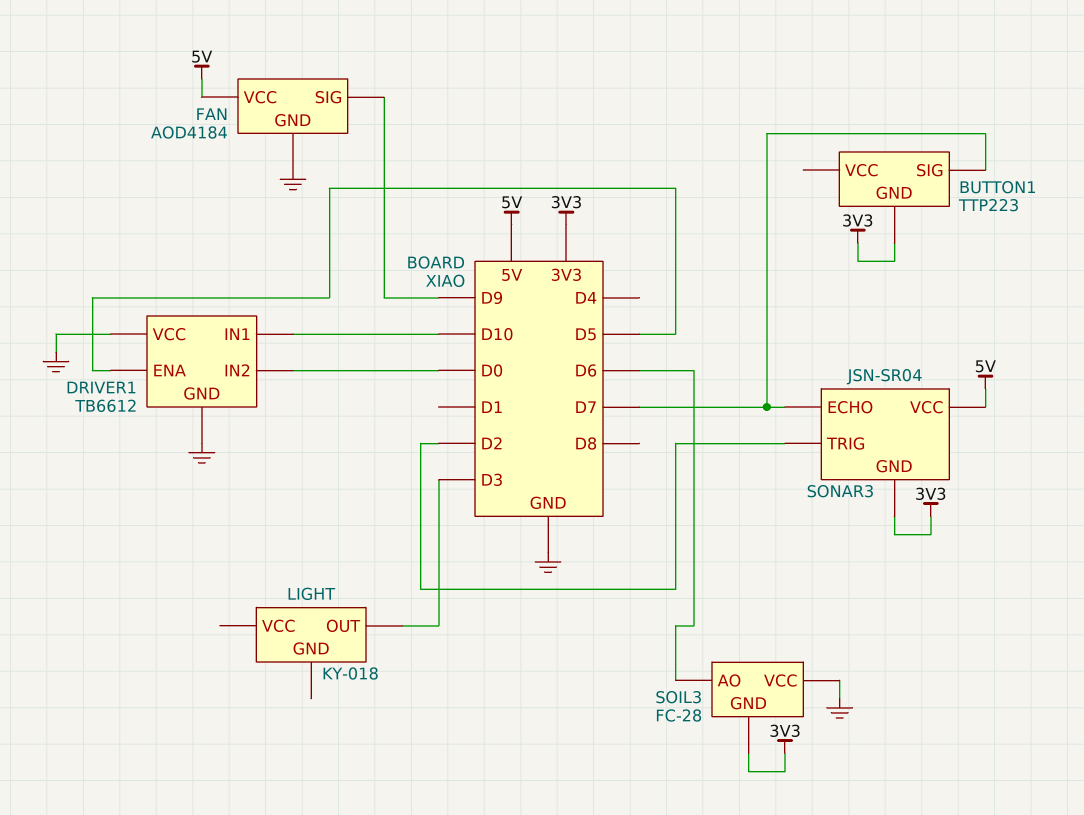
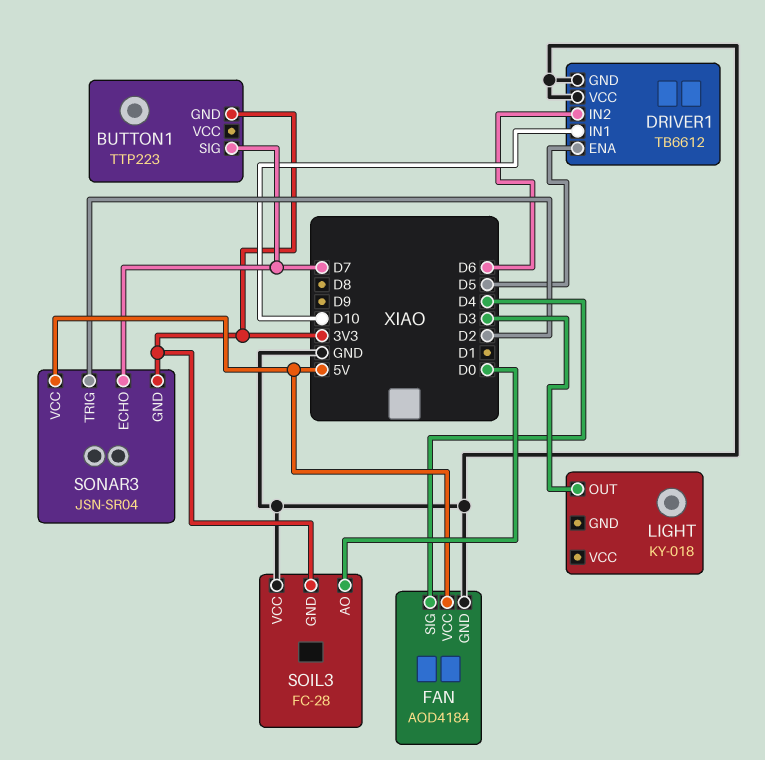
DRIVER1 pin IN2: D0 -> D6
FAN pin SIG: D9 -> D4
SOIL3 pin AO: D6 -> D0

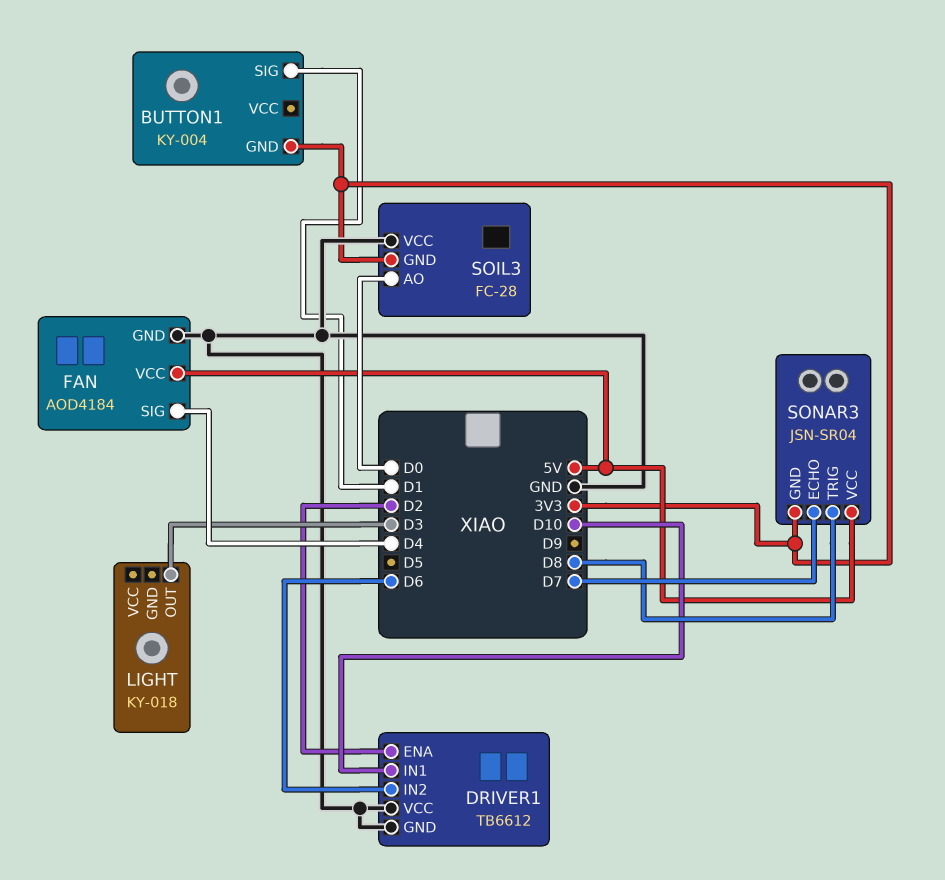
BUTTON1: TTP223 -> KY-004
BUTTON1 pin SIG: D7 -> D1
DRIVER1 pin ENA: D5 -> D2
SONAR3 pin TRIG: D2 -> D8

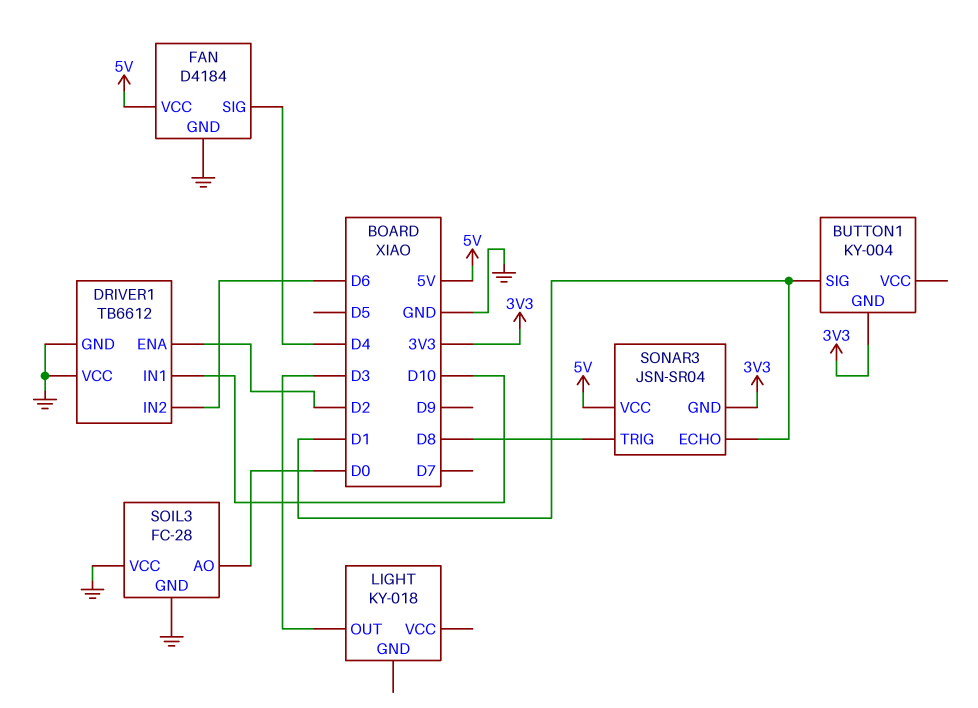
FAN: AOD4184 -> D4184
SOIL3 pin GND: 3V3 -> GND
SONAR3 pin ECHO: D7 -> D1

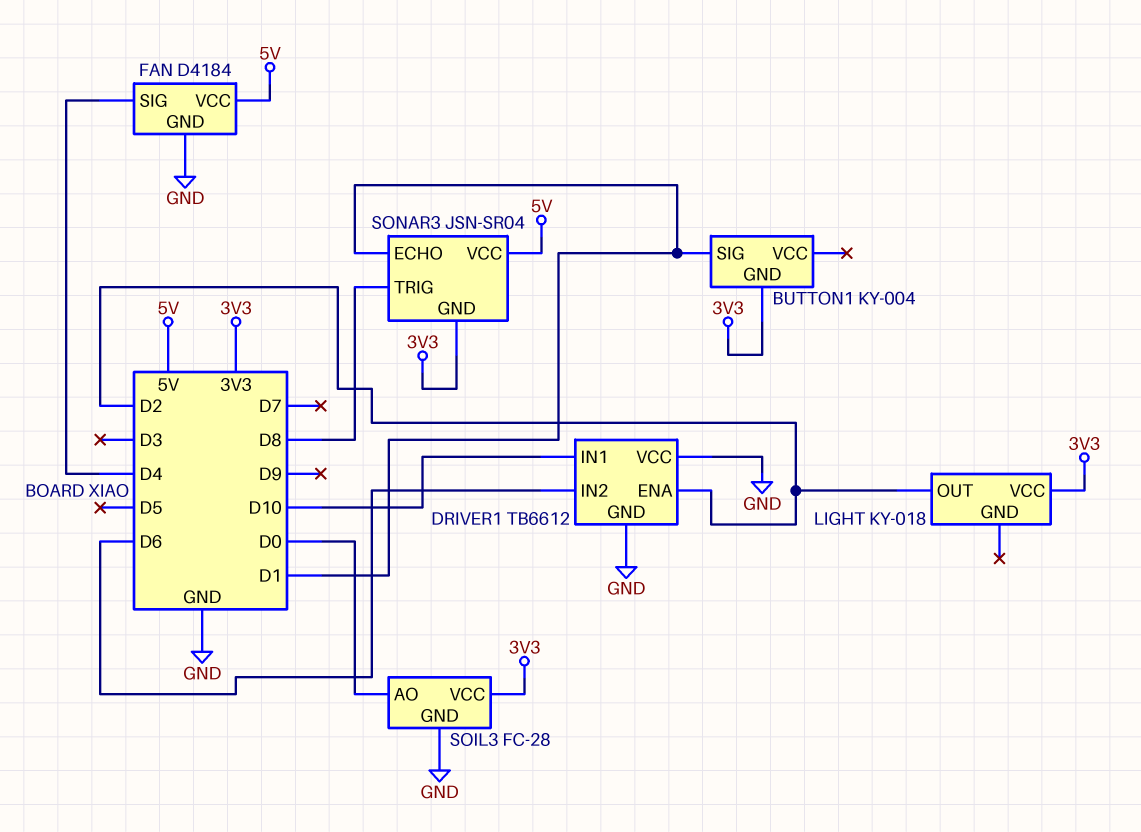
LIGHT pin OUT: D3 -> D2
LIGHT pin VCC: none -> 3V3
SOIL3 pin VCC: GND -> 3V3

